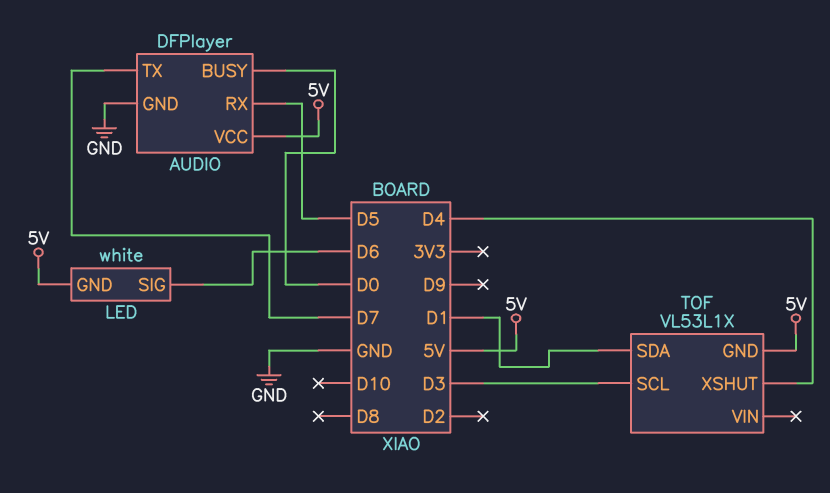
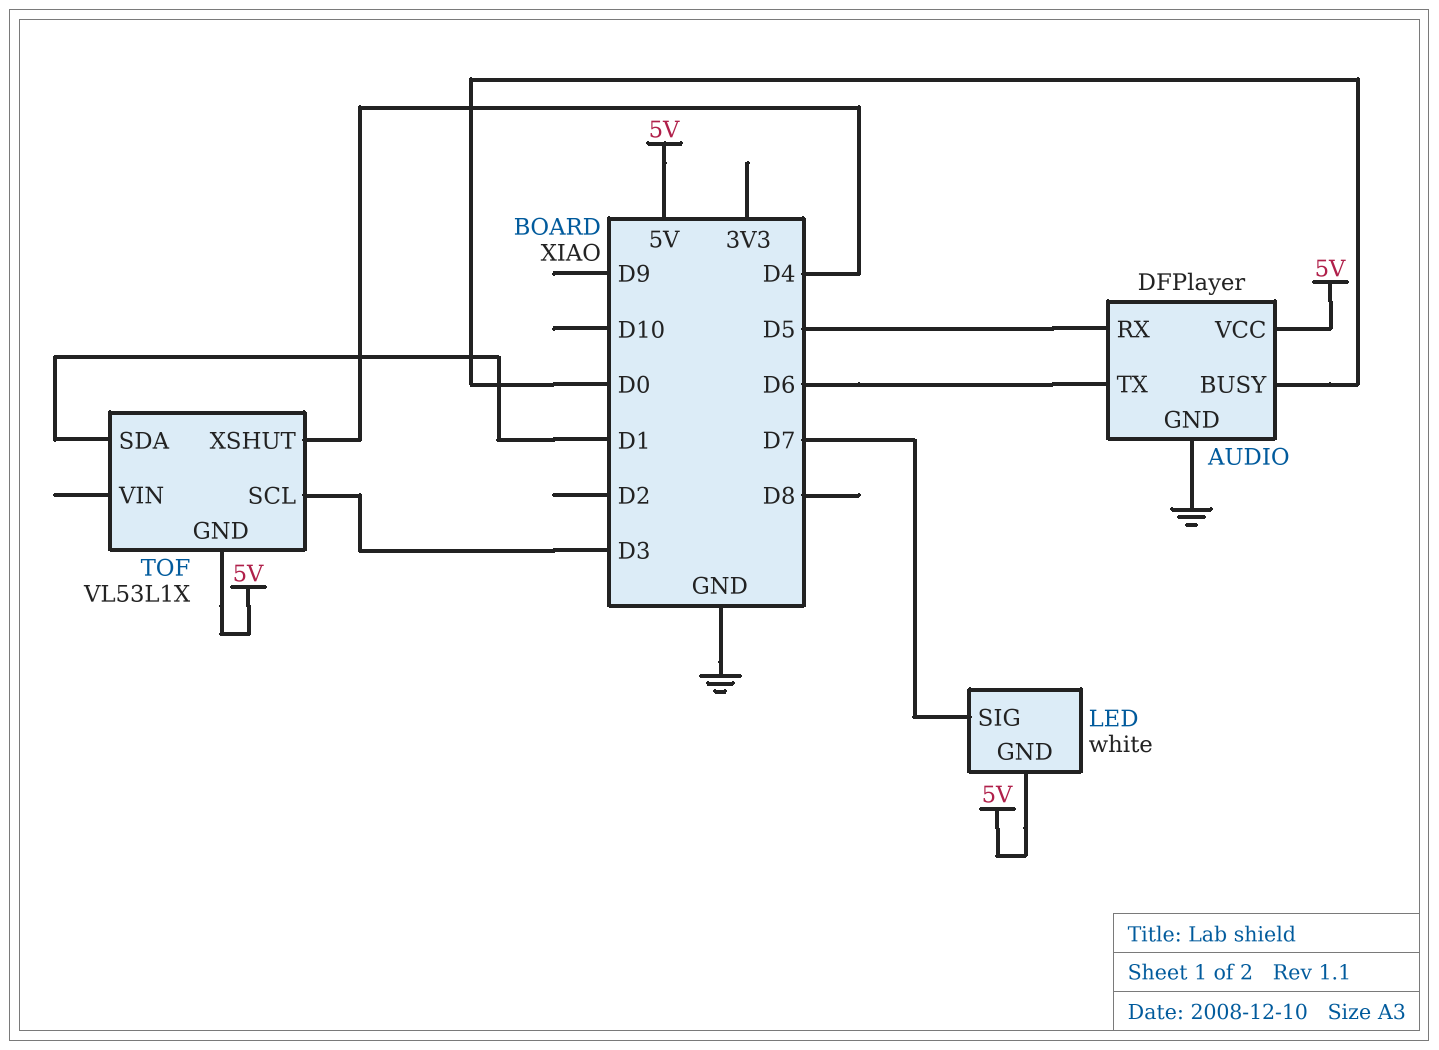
AUDIO pin TX: D7 -> D6
LED pin SIG: D6 -> D7

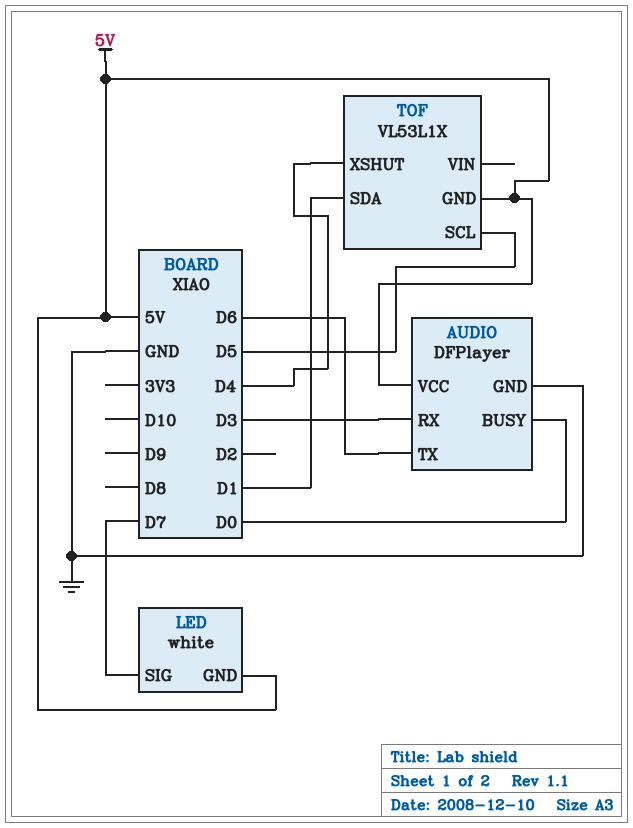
AUDIO pin RX: D5 -> D3
TOF pin SCL: D3 -> D5

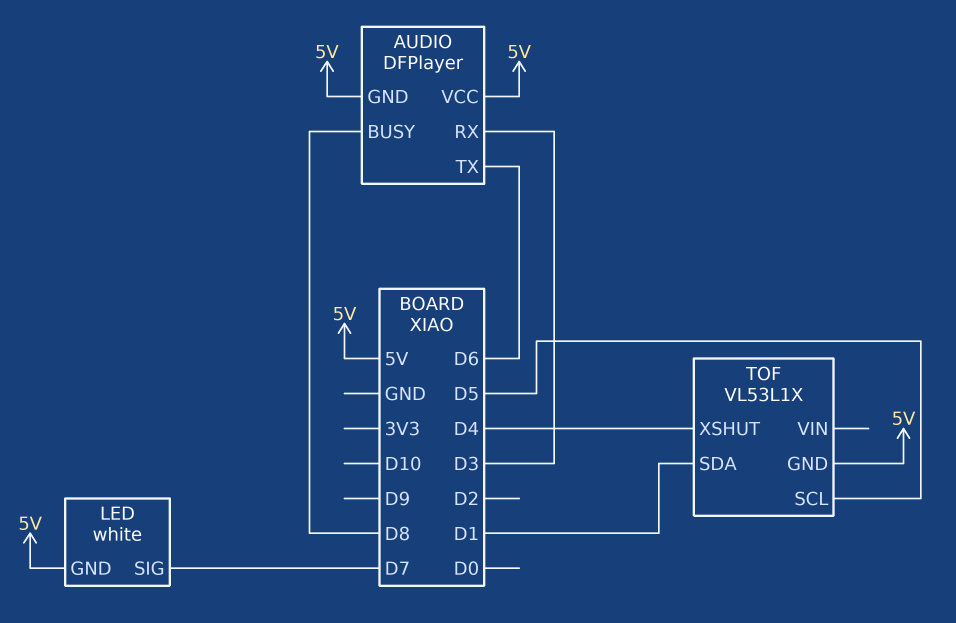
AUDIO pin BUSY: D0 -> D8
AUDIO pin GND: GND -> 5V

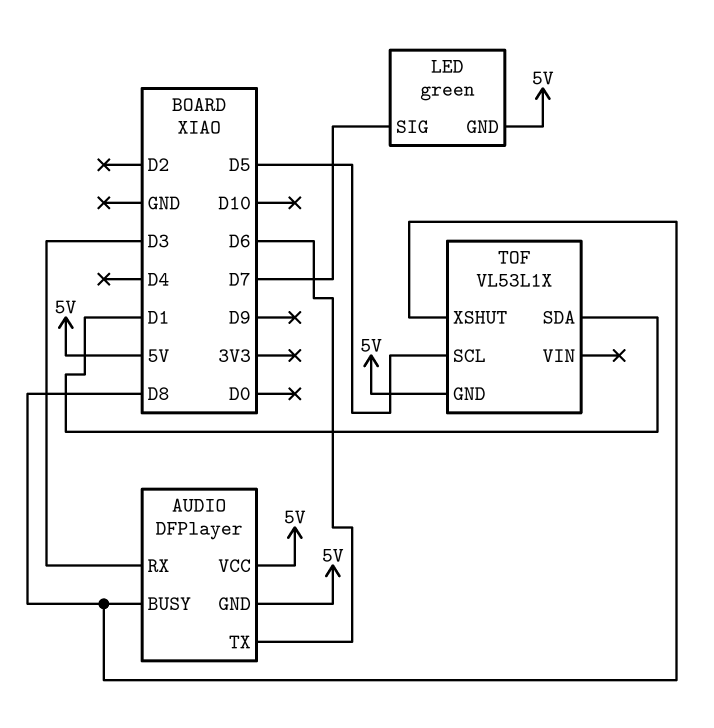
LED: white -> green
TOF pin XSHUT: D4 -> D8

